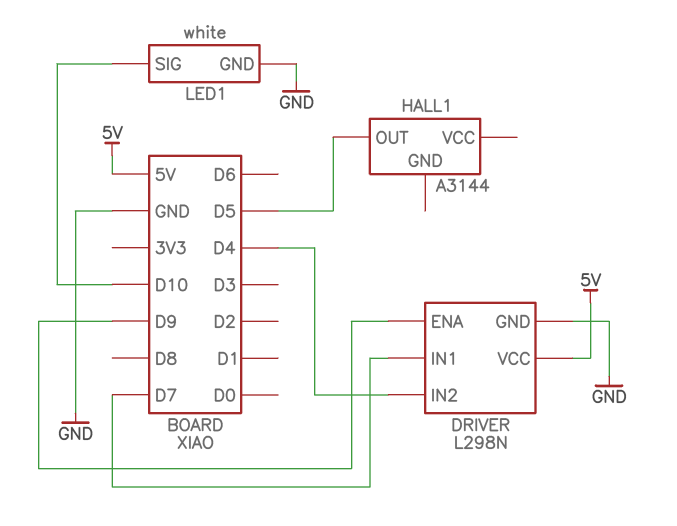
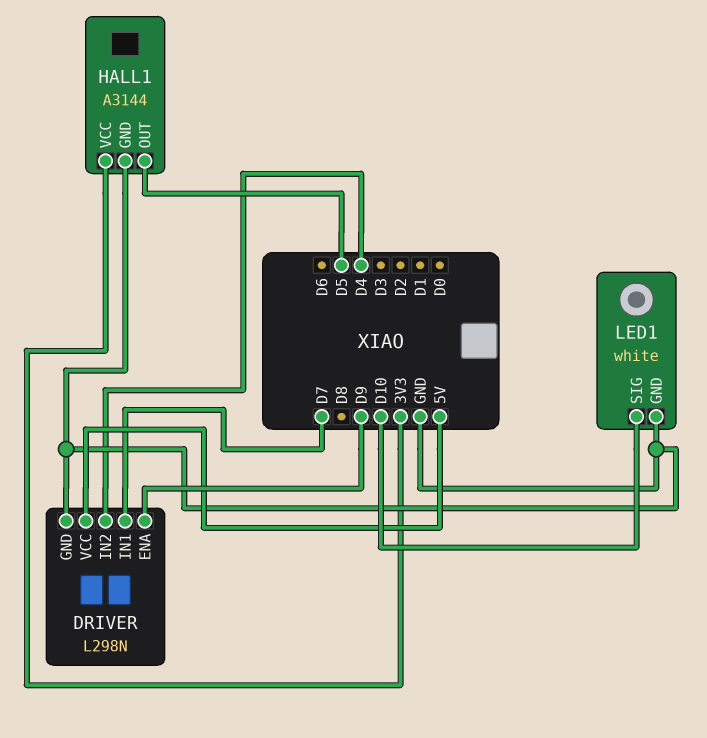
HALL1 pin GND: none -> GND
HALL1 pin VCC: none -> 3V3

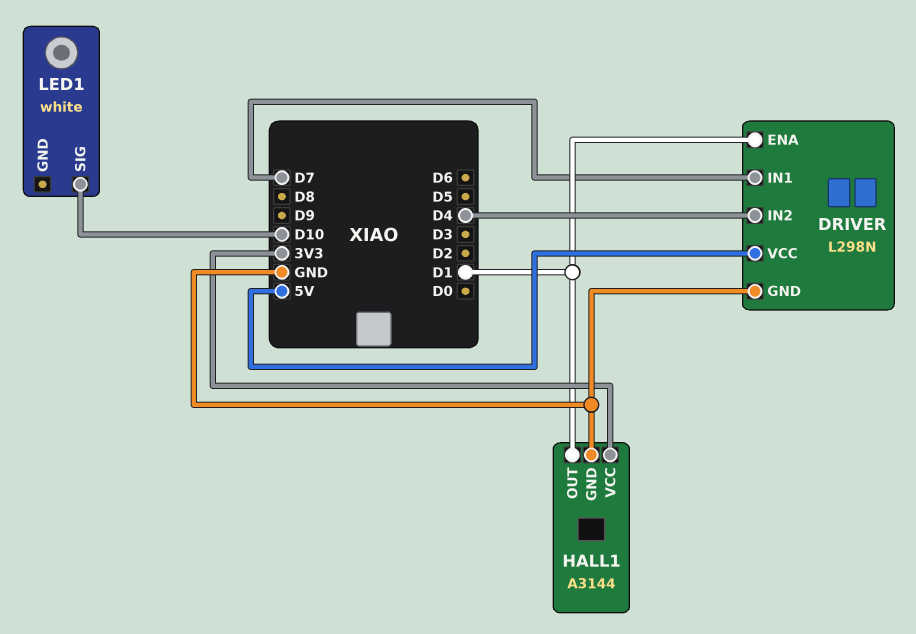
DRIVER pin ENA: D9 -> D1
HALL1 pin OUT: D5 -> D1
LED1 pin GND: GND -> none

